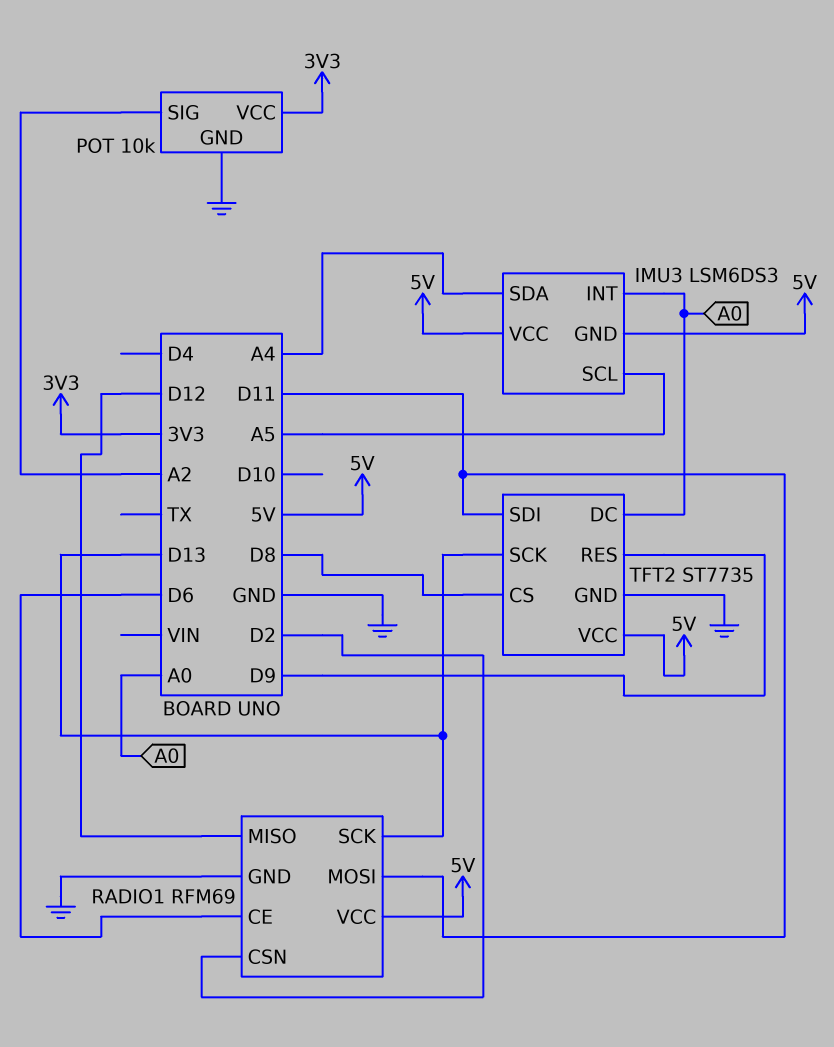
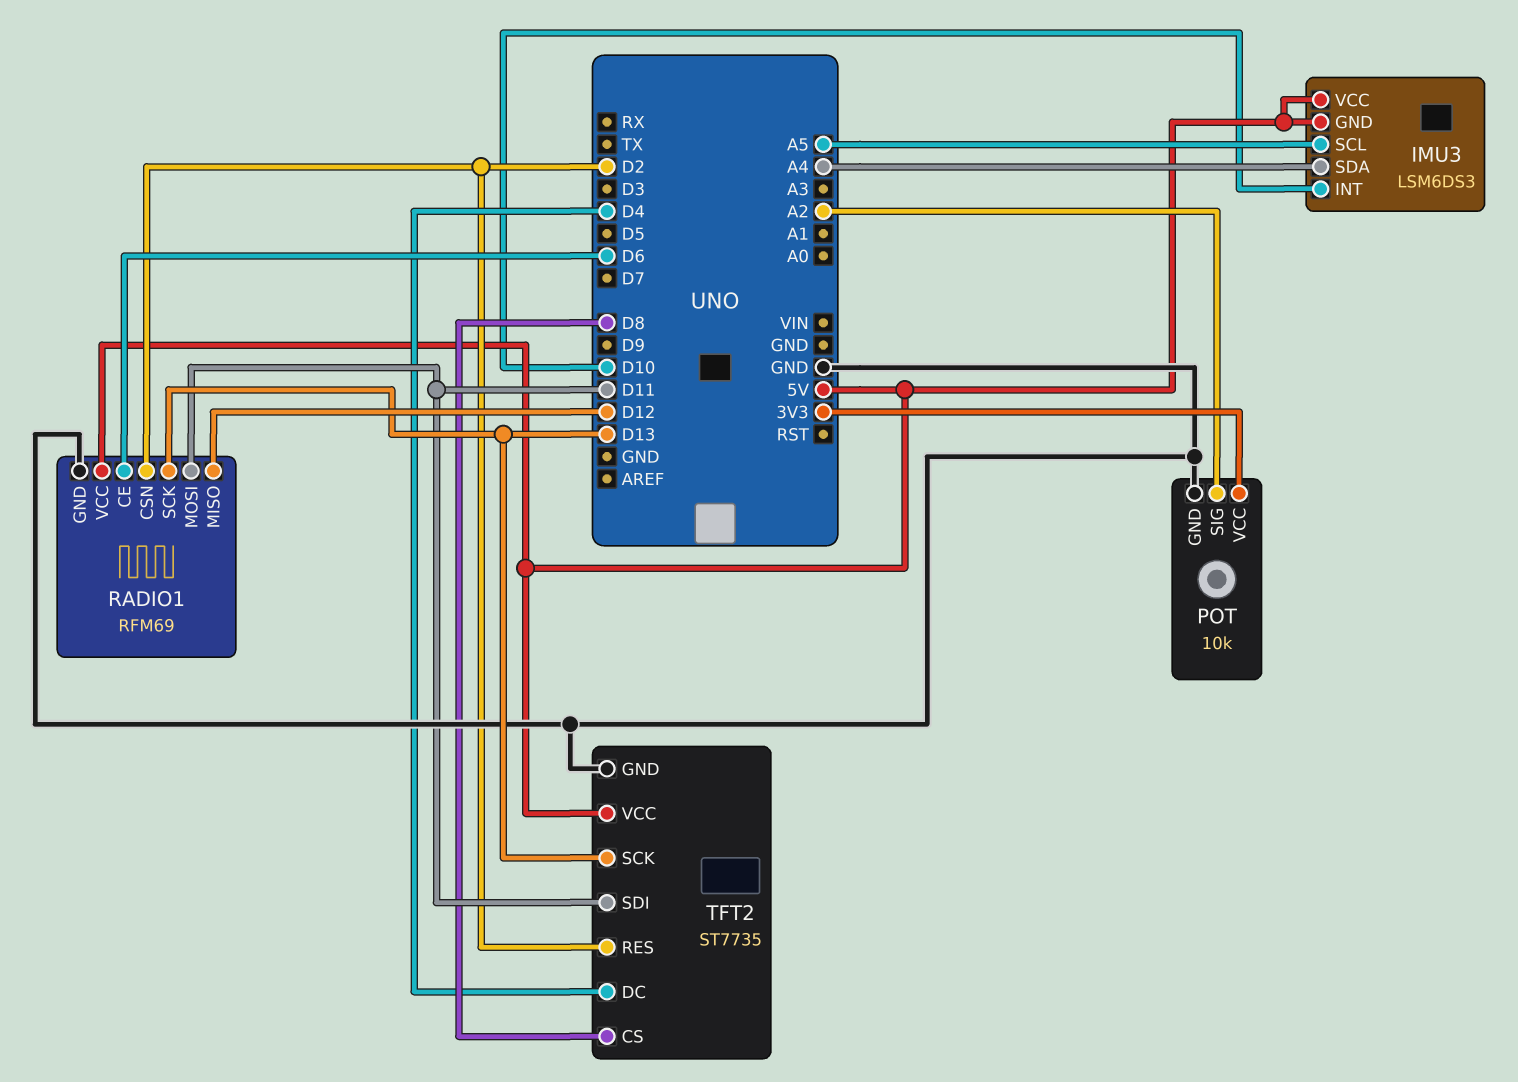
IMU3 pin INT: A0 -> D10
TFT2 pin DC: A0 -> D4
TFT2 pin RES: D9 -> D2

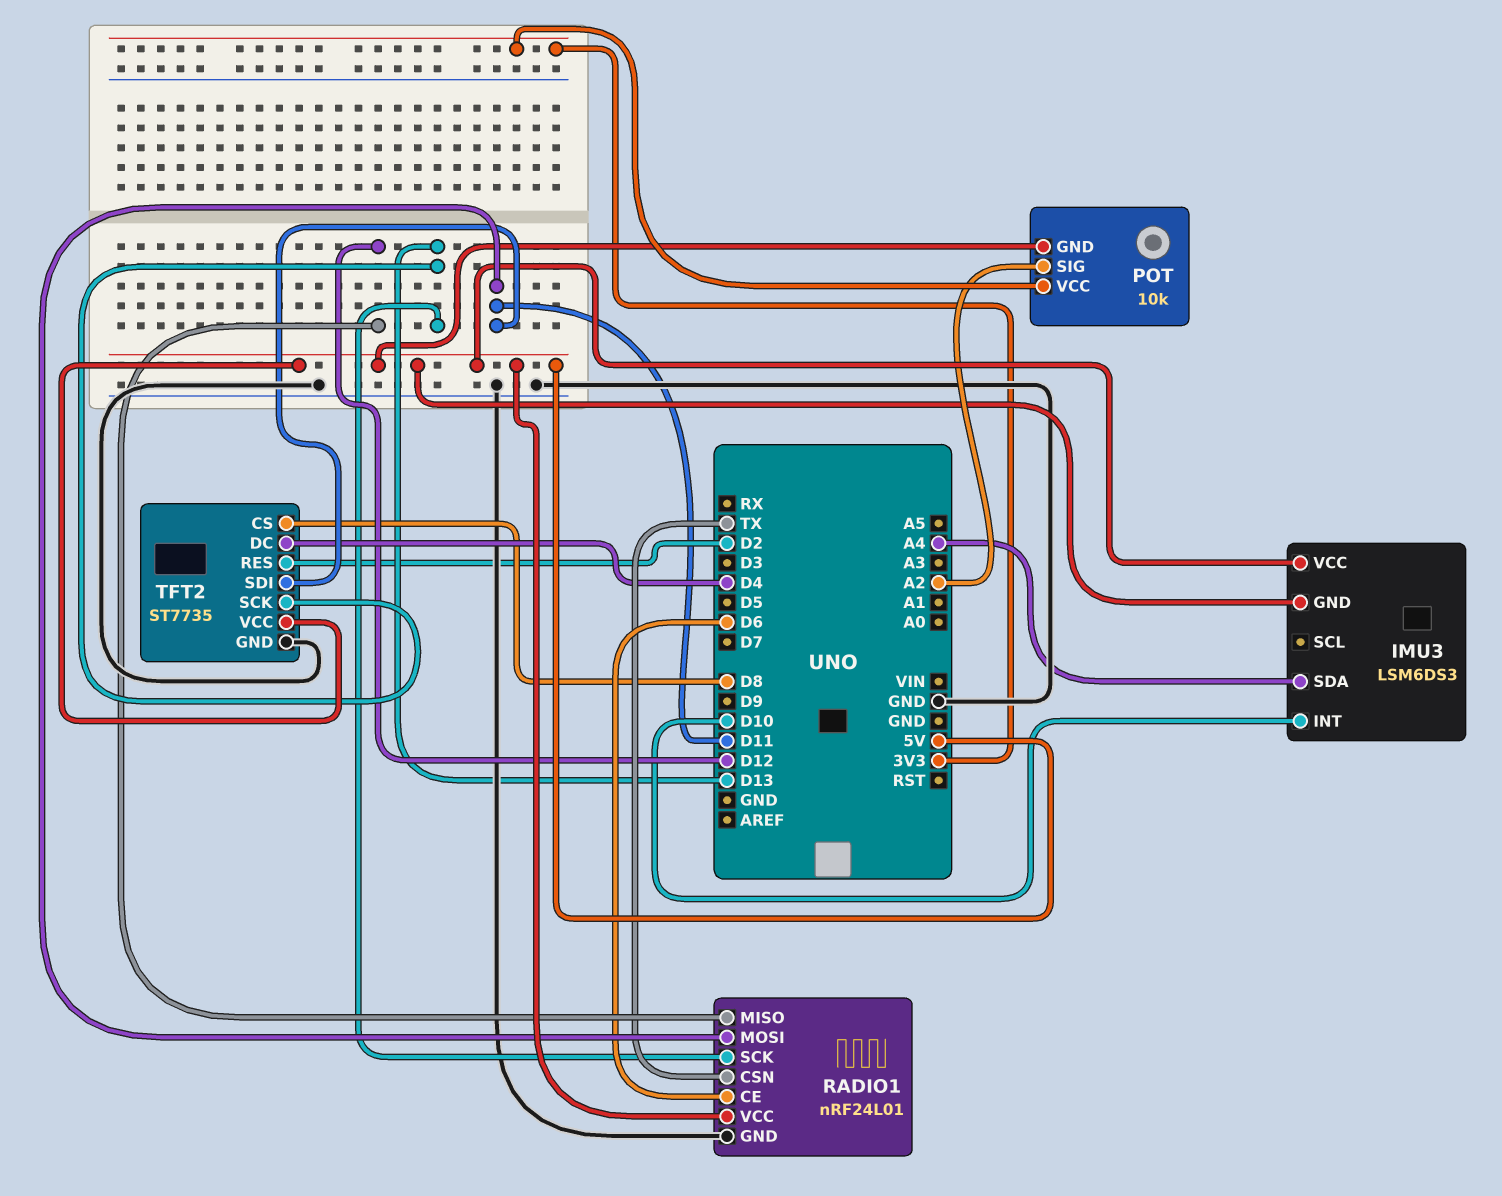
IMU3 pin SCL: A5 -> none
POT pin GND: GND -> 5V
RADIO1: RFM69 -> nRF24L01
RADIO1 pin CSN: D2 -> TX

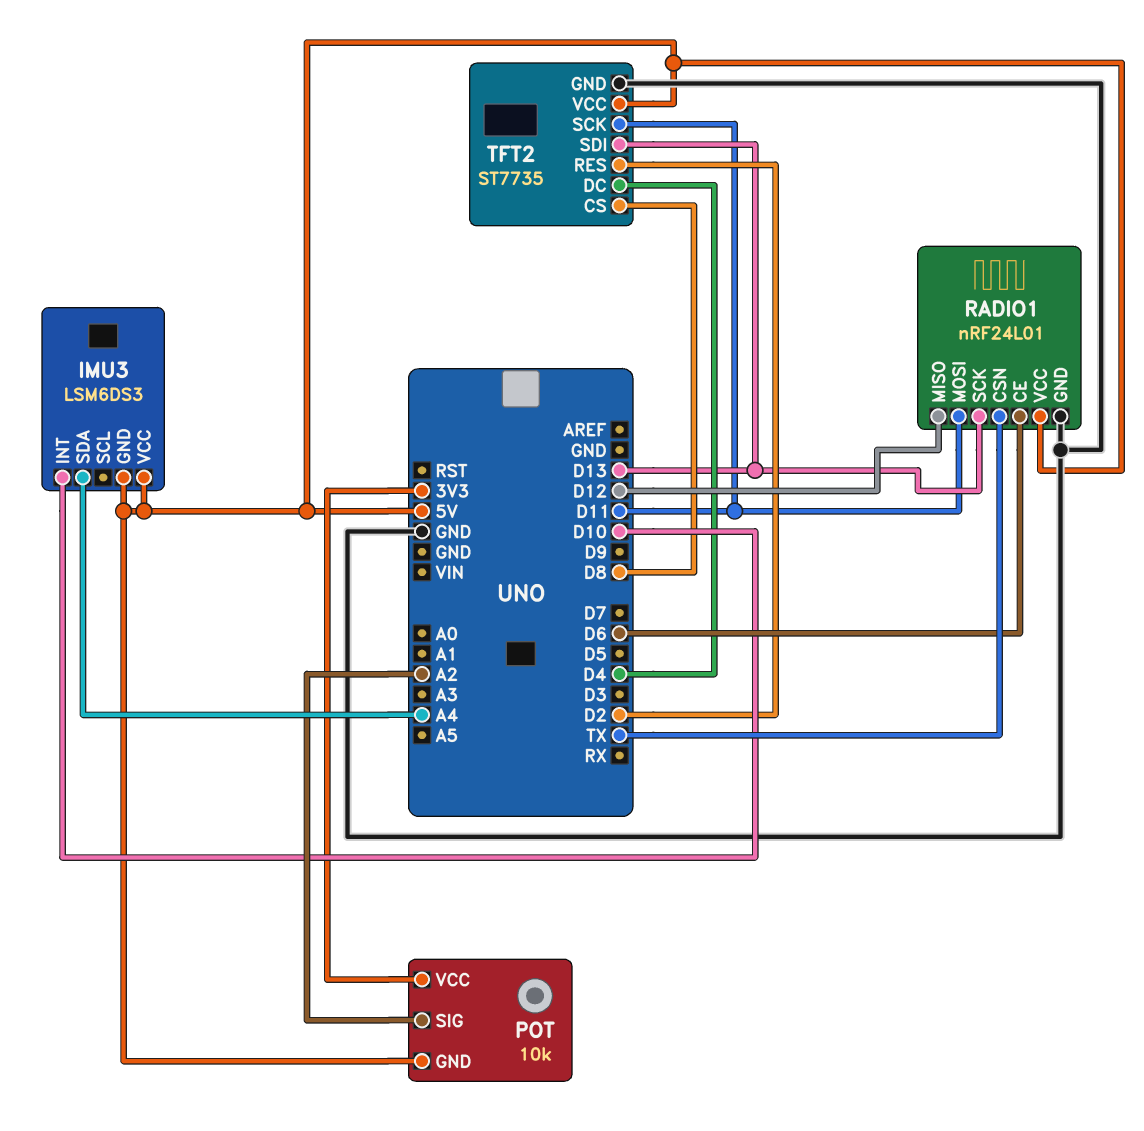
TFT2 pin SCK: D13 -> D11
TFT2 pin SDI: D11 -> D13

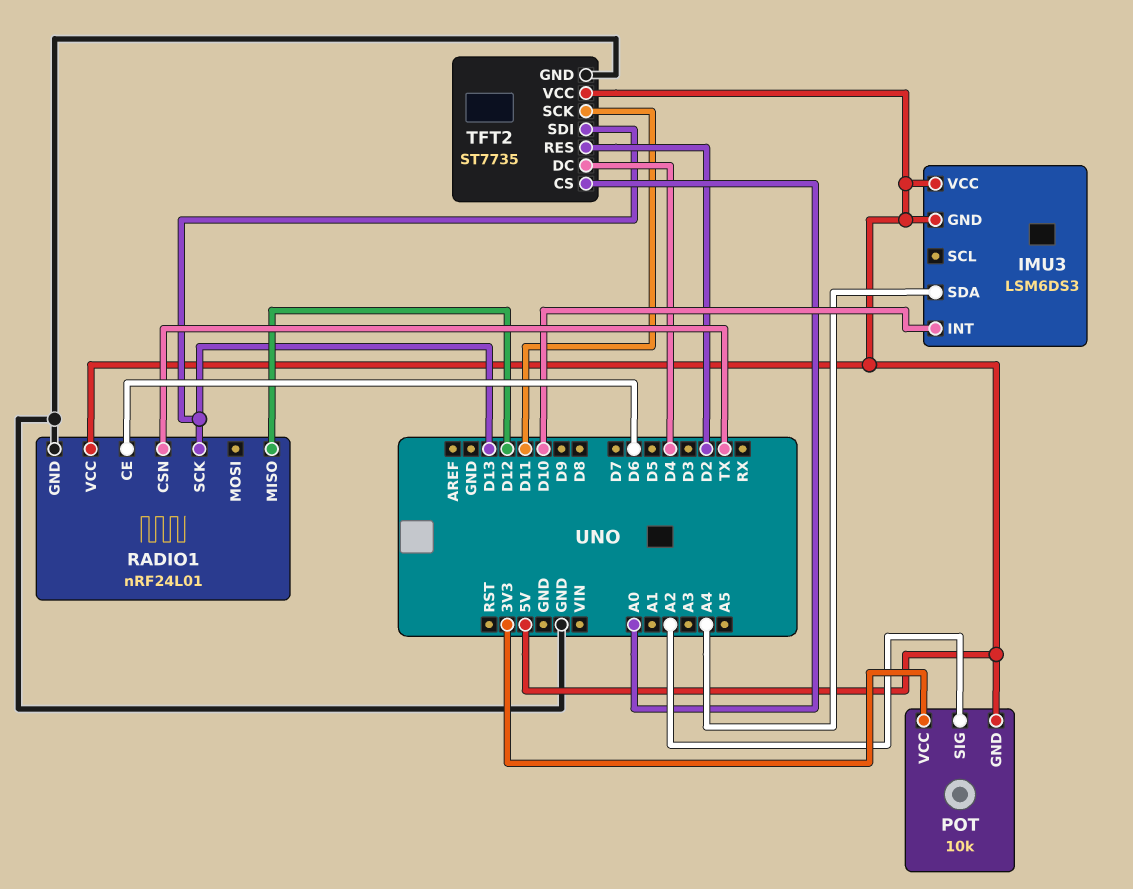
RADIO1 pin MOSI: D11 -> none
TFT2 pin CS: D8 -> A0

